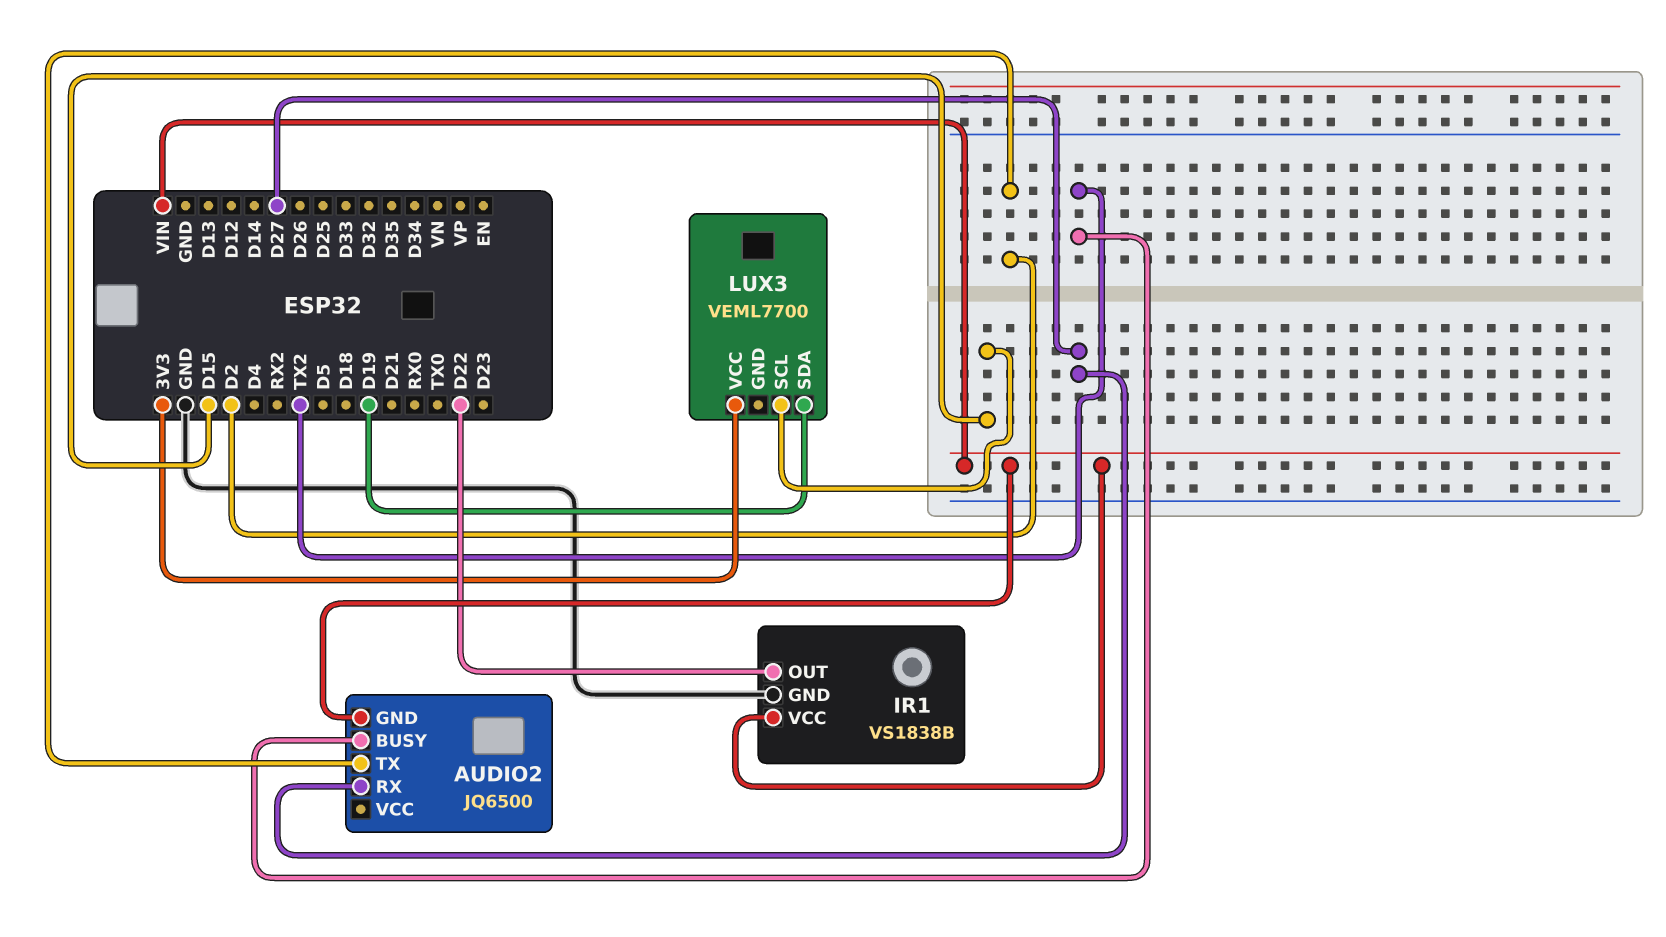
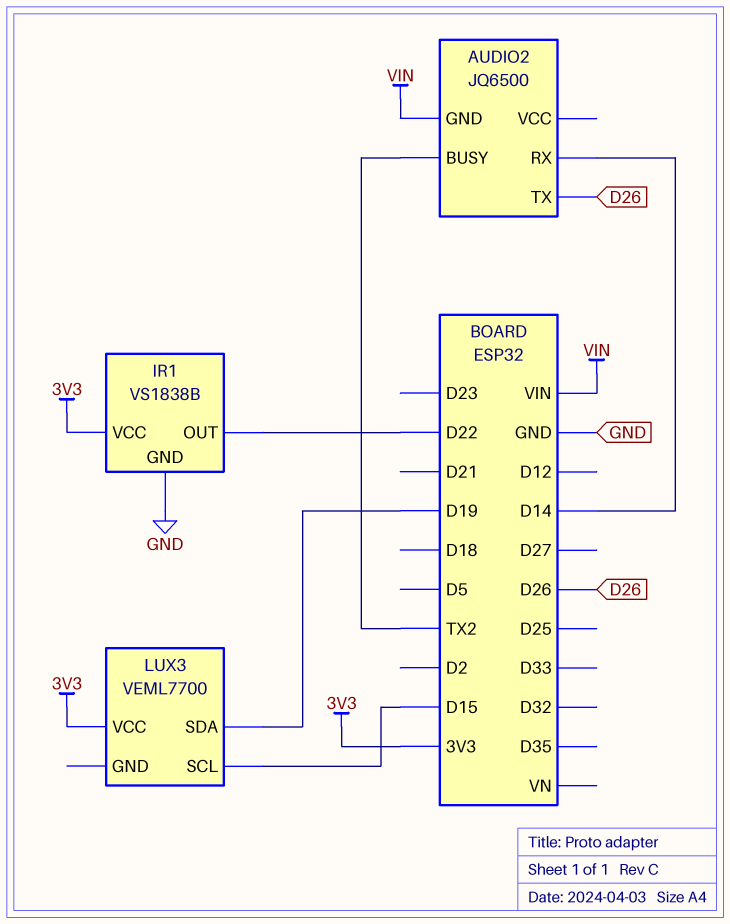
AUDIO2 pin RX: D27 -> D14
AUDIO2 pin TX: D2 -> D26
IR1 pin VCC: VIN -> 3V3

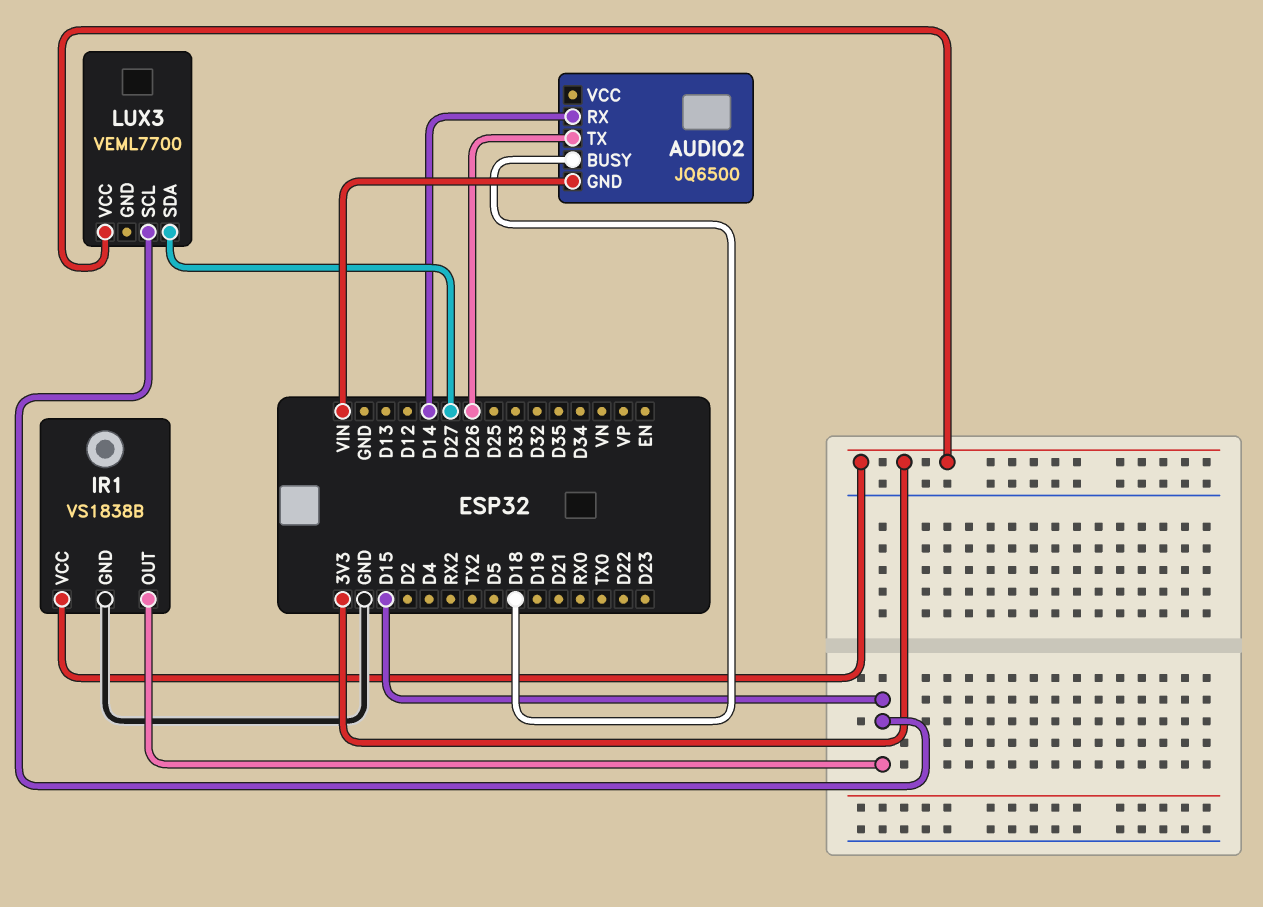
AUDIO2 pin BUSY: TX2 -> D18
IR1 pin OUT: D22 -> D15
LUX3 pin SDA: D19 -> D27

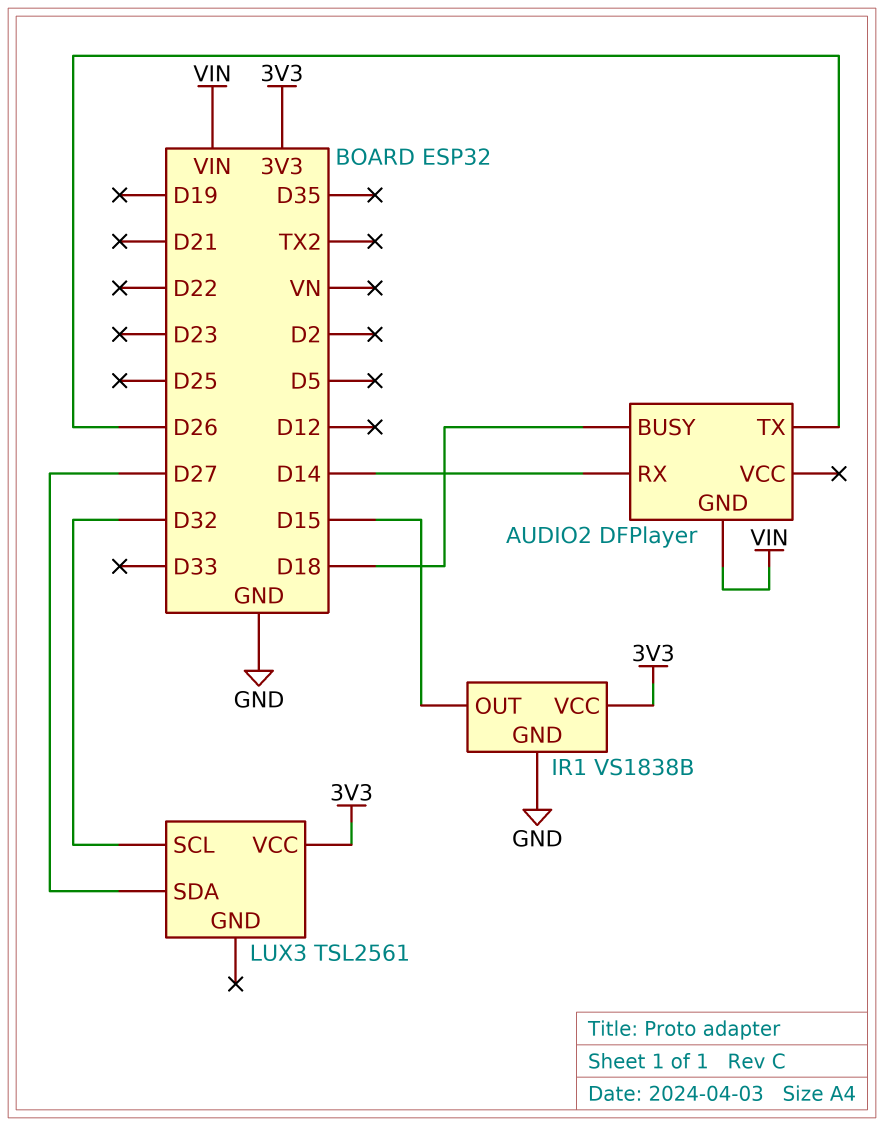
AUDIO2: JQ6500 -> DFPlayer
LUX3: VEML7700 -> TSL2561
LUX3 pin SCL: D15 -> D32

